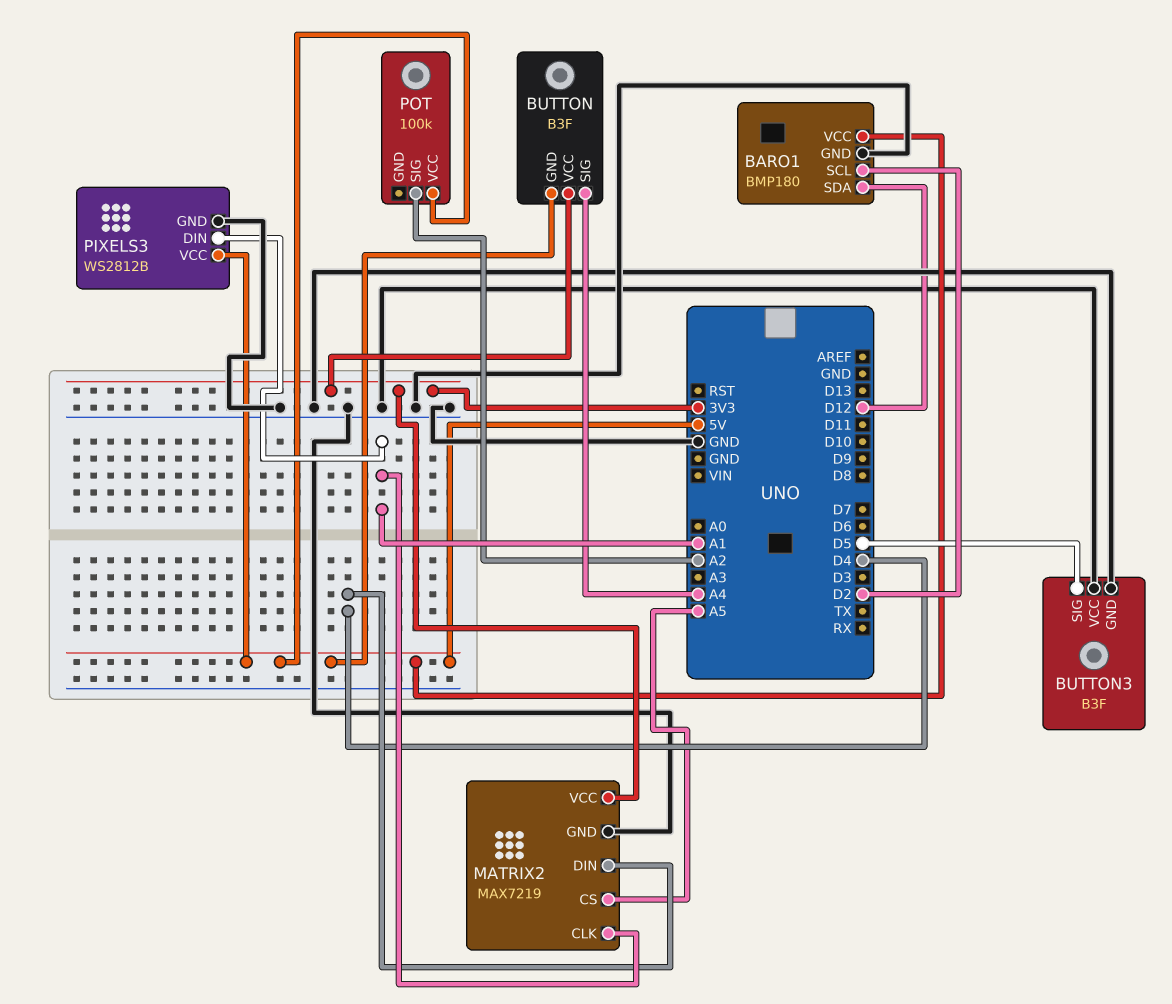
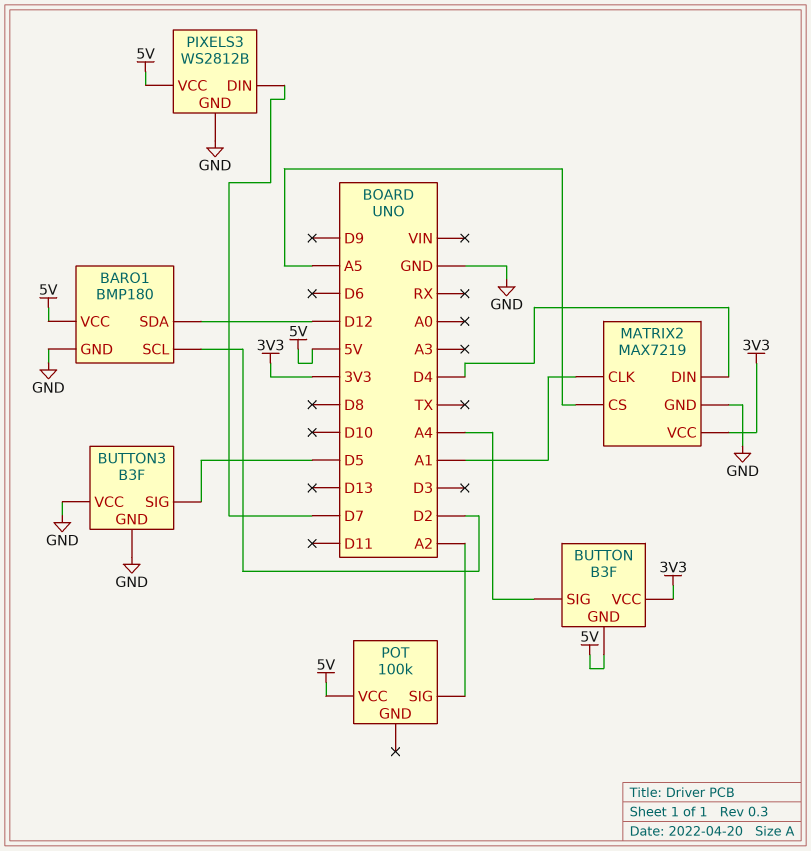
PIXELS3 pin DIN: A1 -> D7

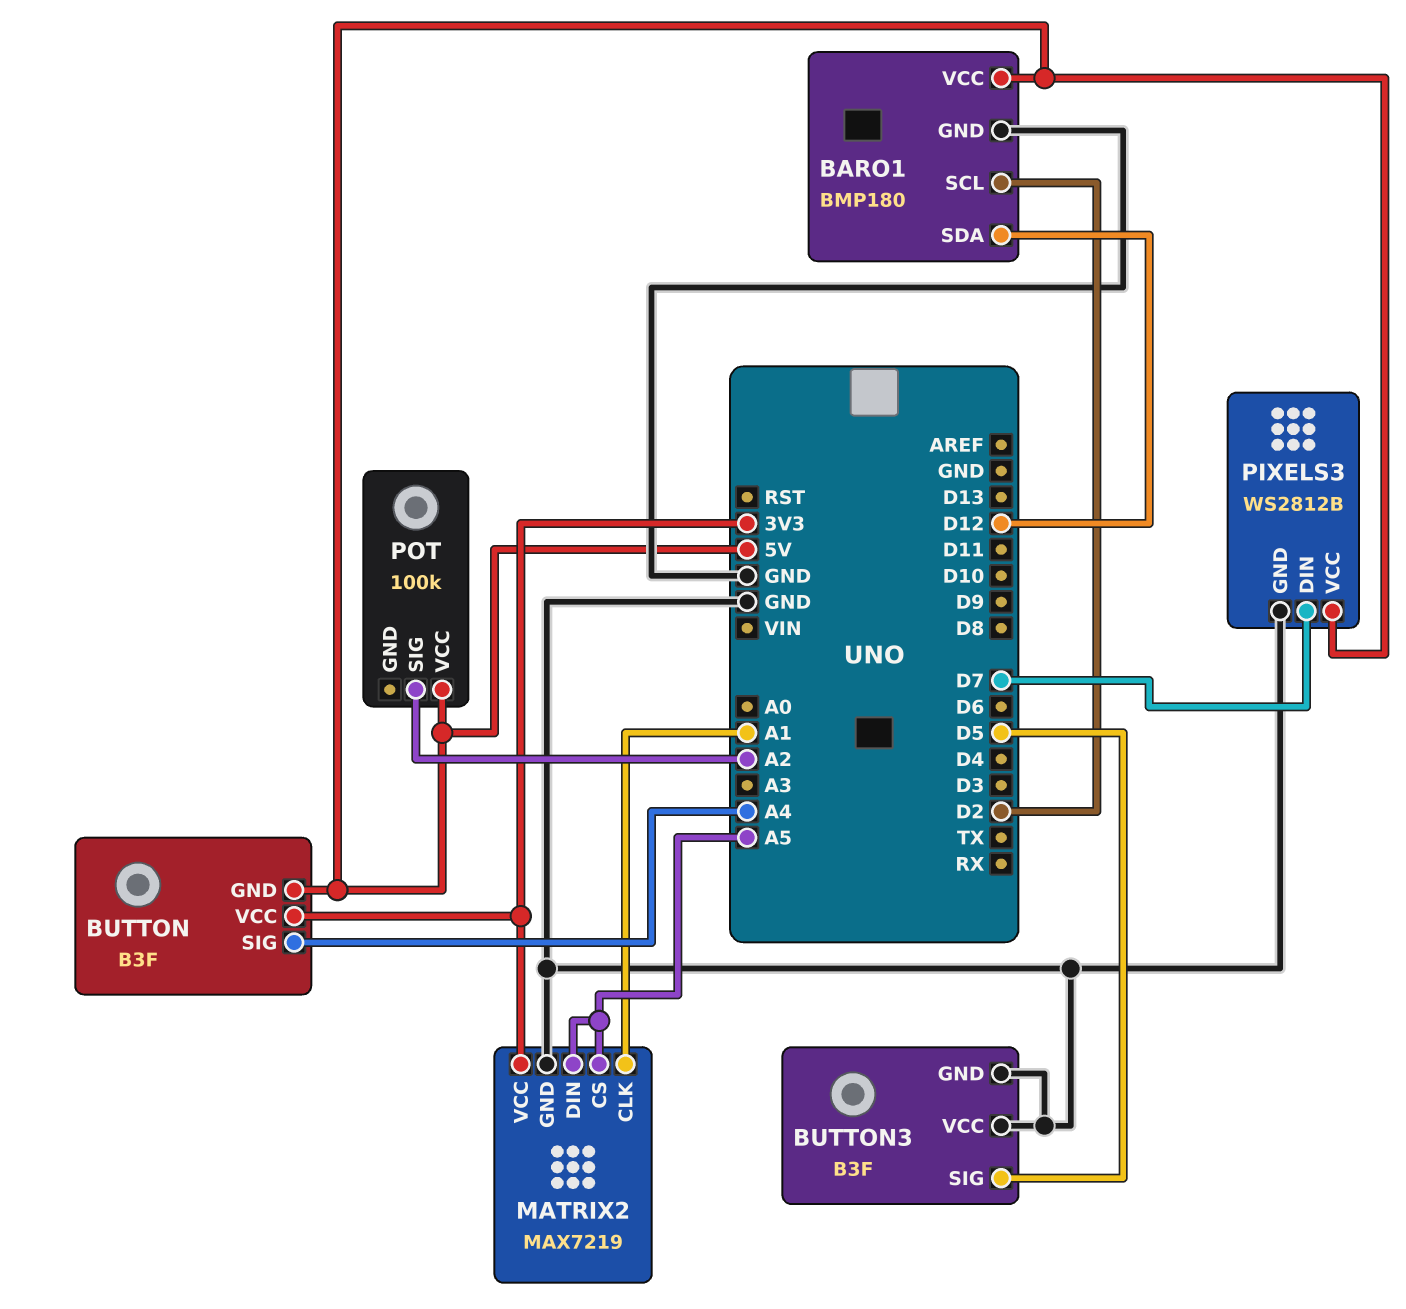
MATRIX2 pin DIN: D4 -> A5

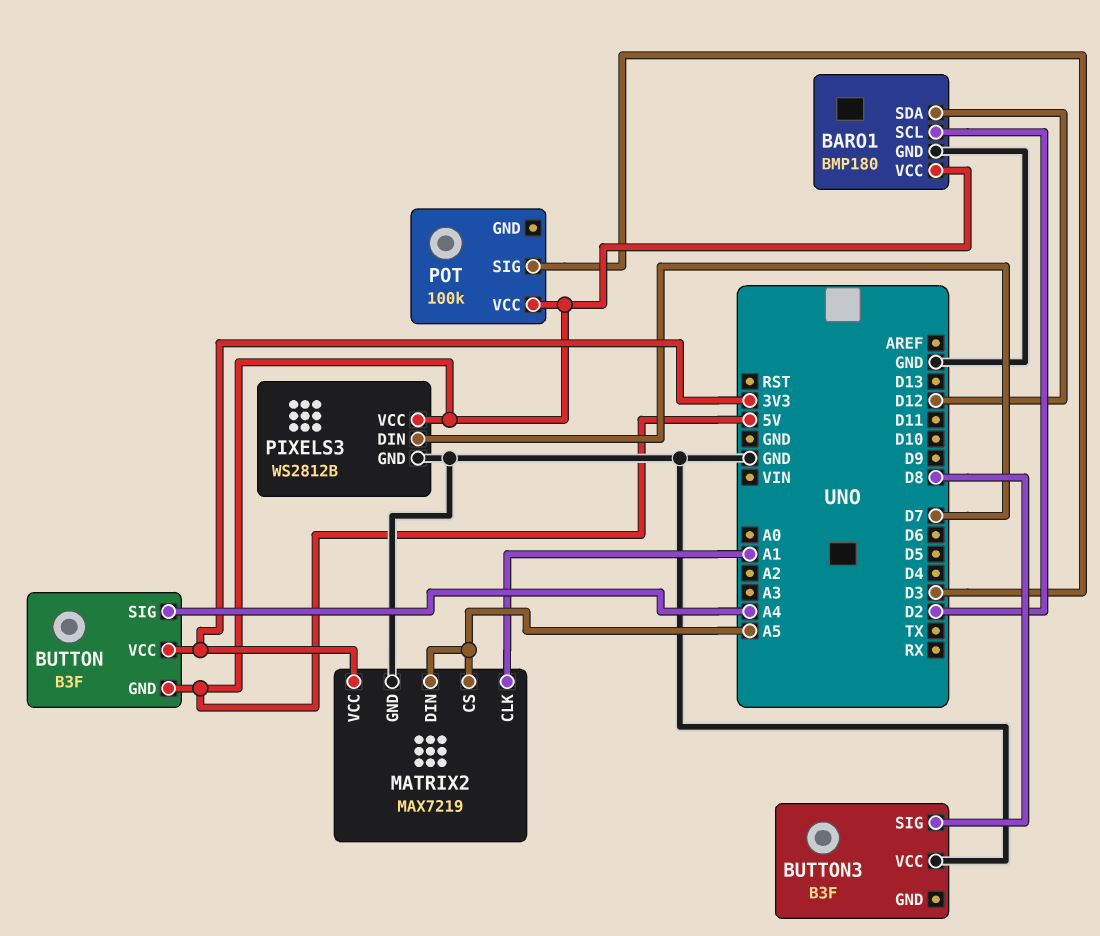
BUTTON3 pin GND: GND -> none
BUTTON3 pin SIG: D5 -> D8
POT pin SIG: A2 -> D3

